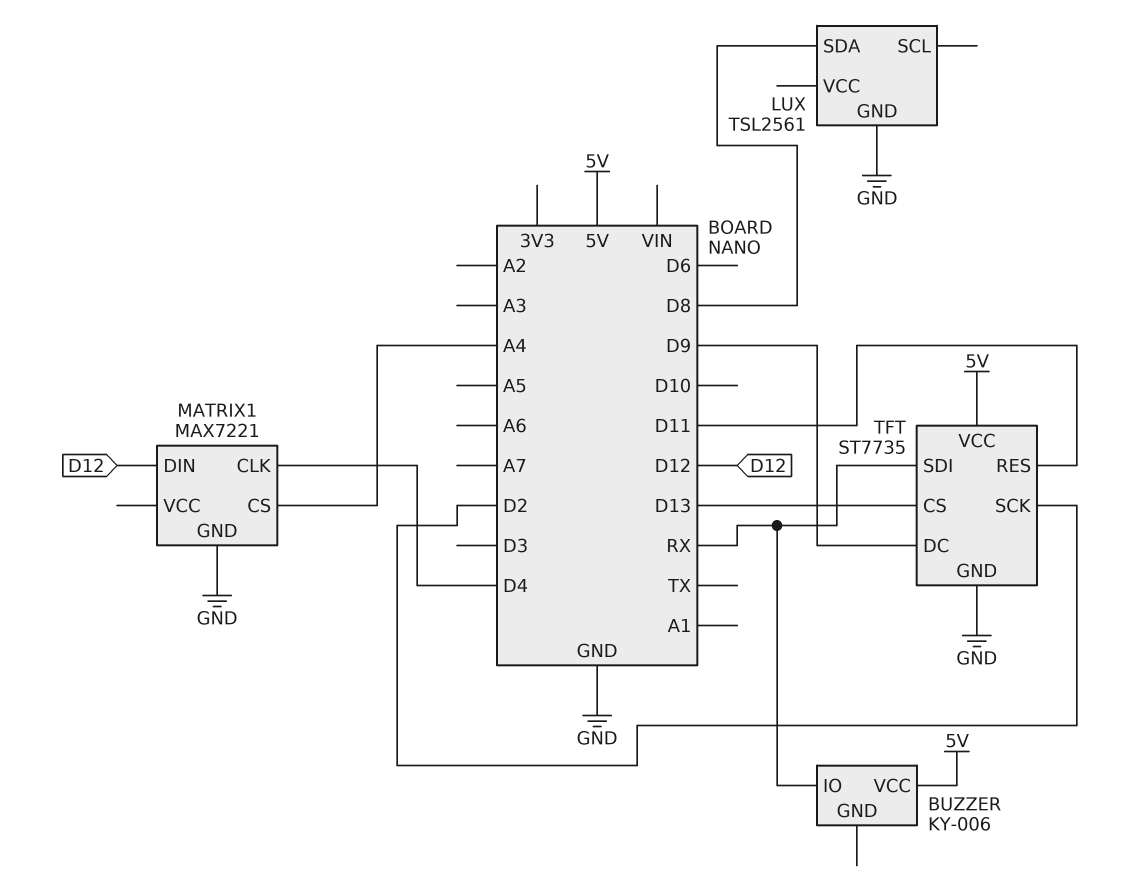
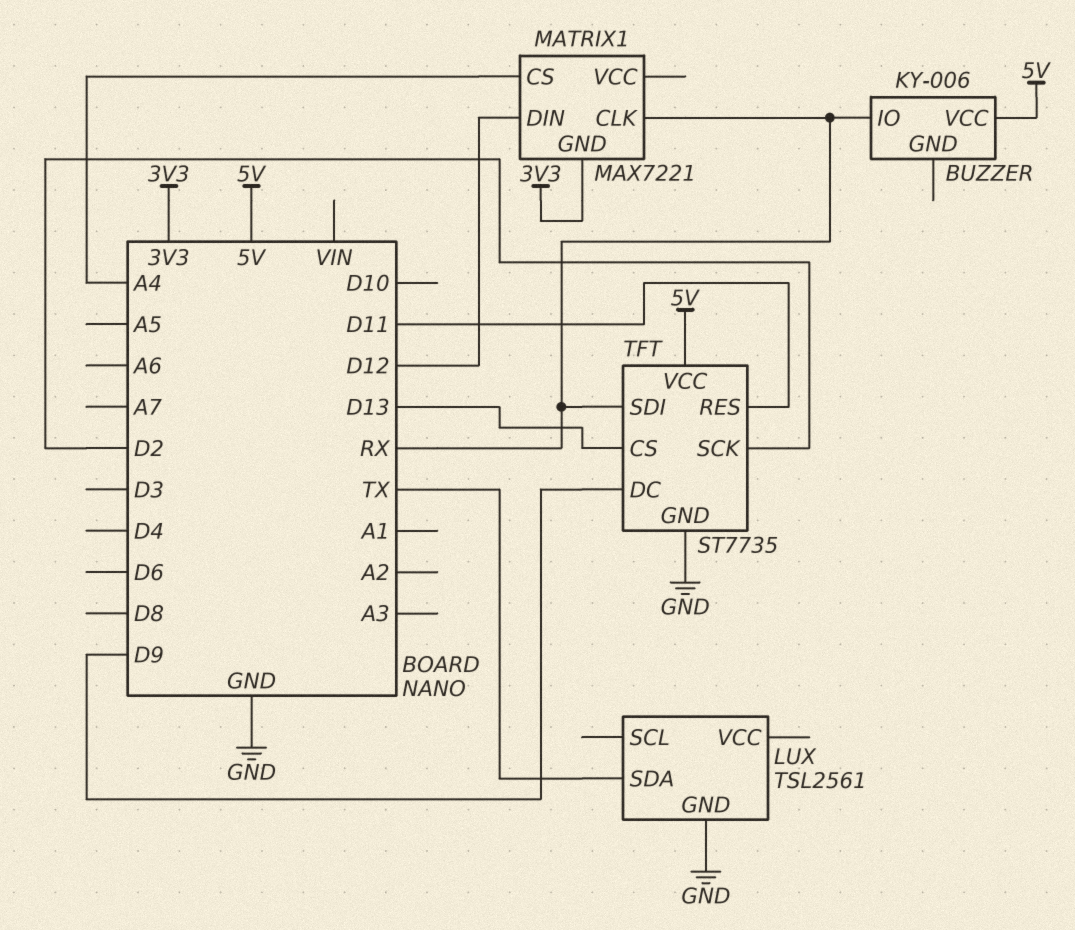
LUX pin SDA: D8 -> TX
MATRIX1 pin CLK: D4 -> RX
MATRIX1 pin GND: GND -> 3V3

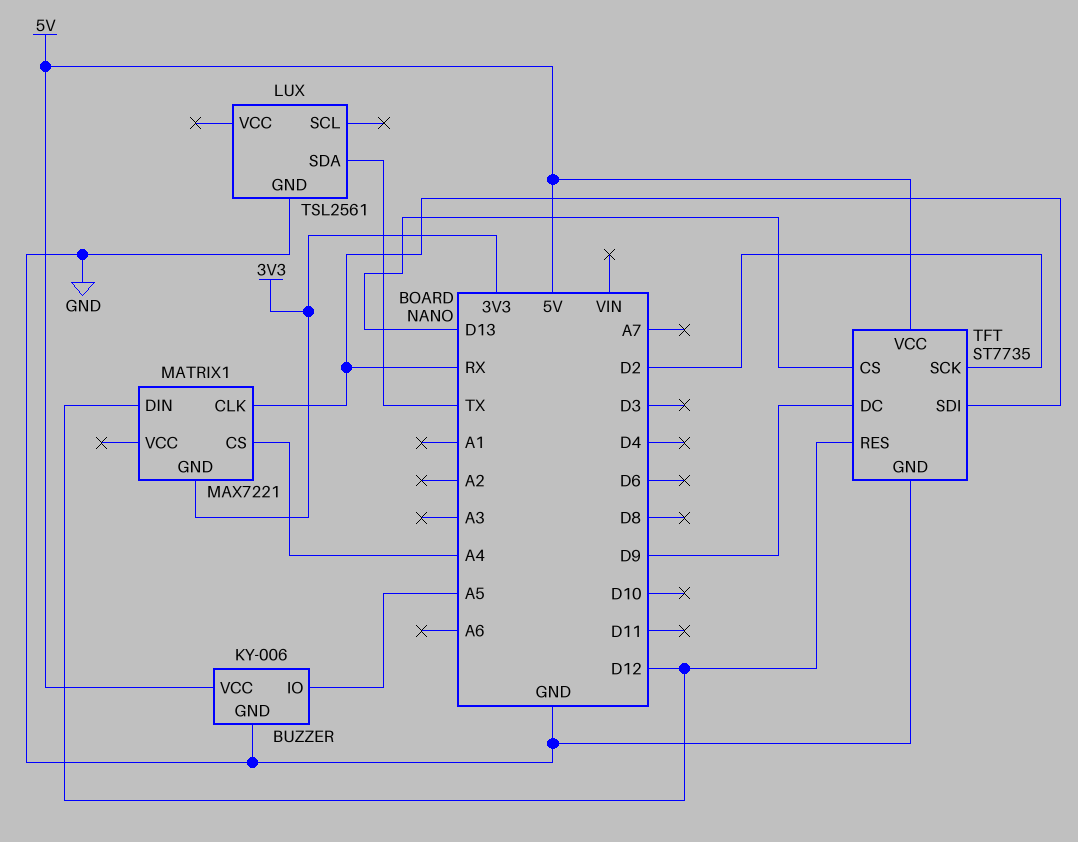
BUZZER pin GND: none -> GND
BUZZER pin IO: RX -> A5
TFT pin RES: D11 -> D12

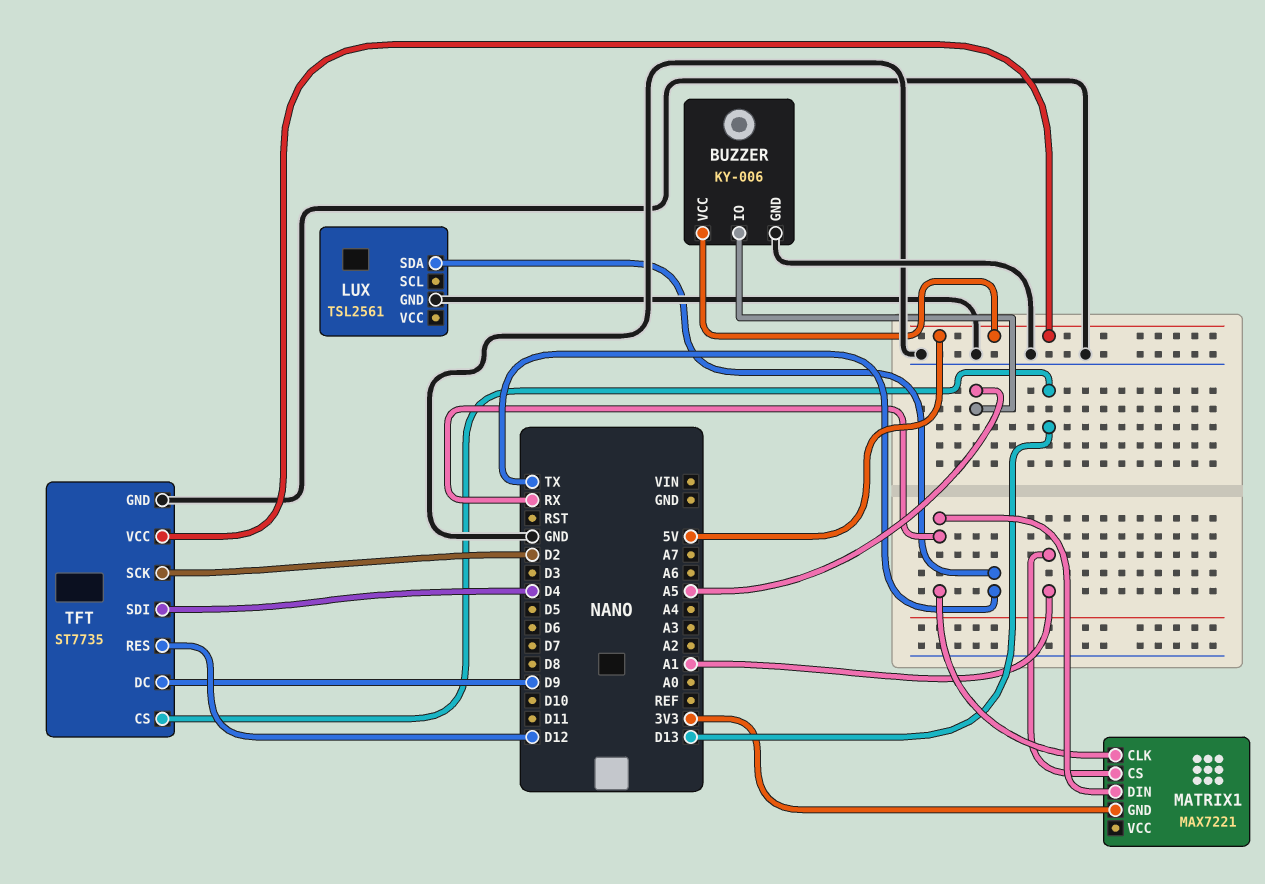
MATRIX1 pin CS: A4 -> A1
MATRIX1 pin DIN: D12 -> RX
TFT pin SDI: RX -> D4

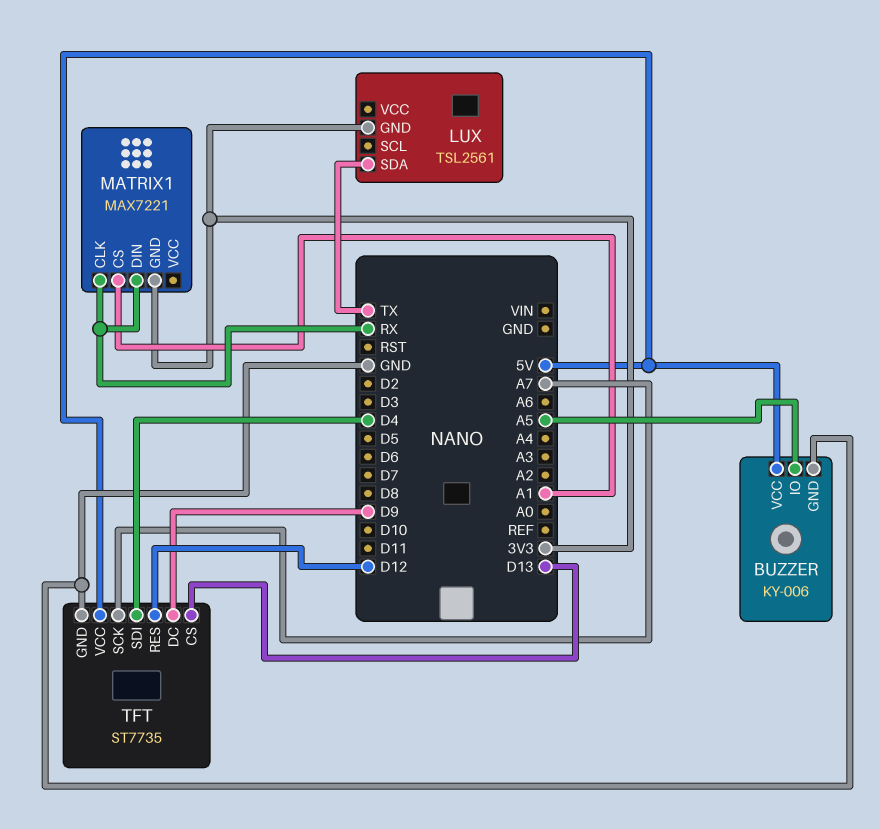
LUX pin GND: GND -> 3V3
TFT pin SCK: D2 -> A7

